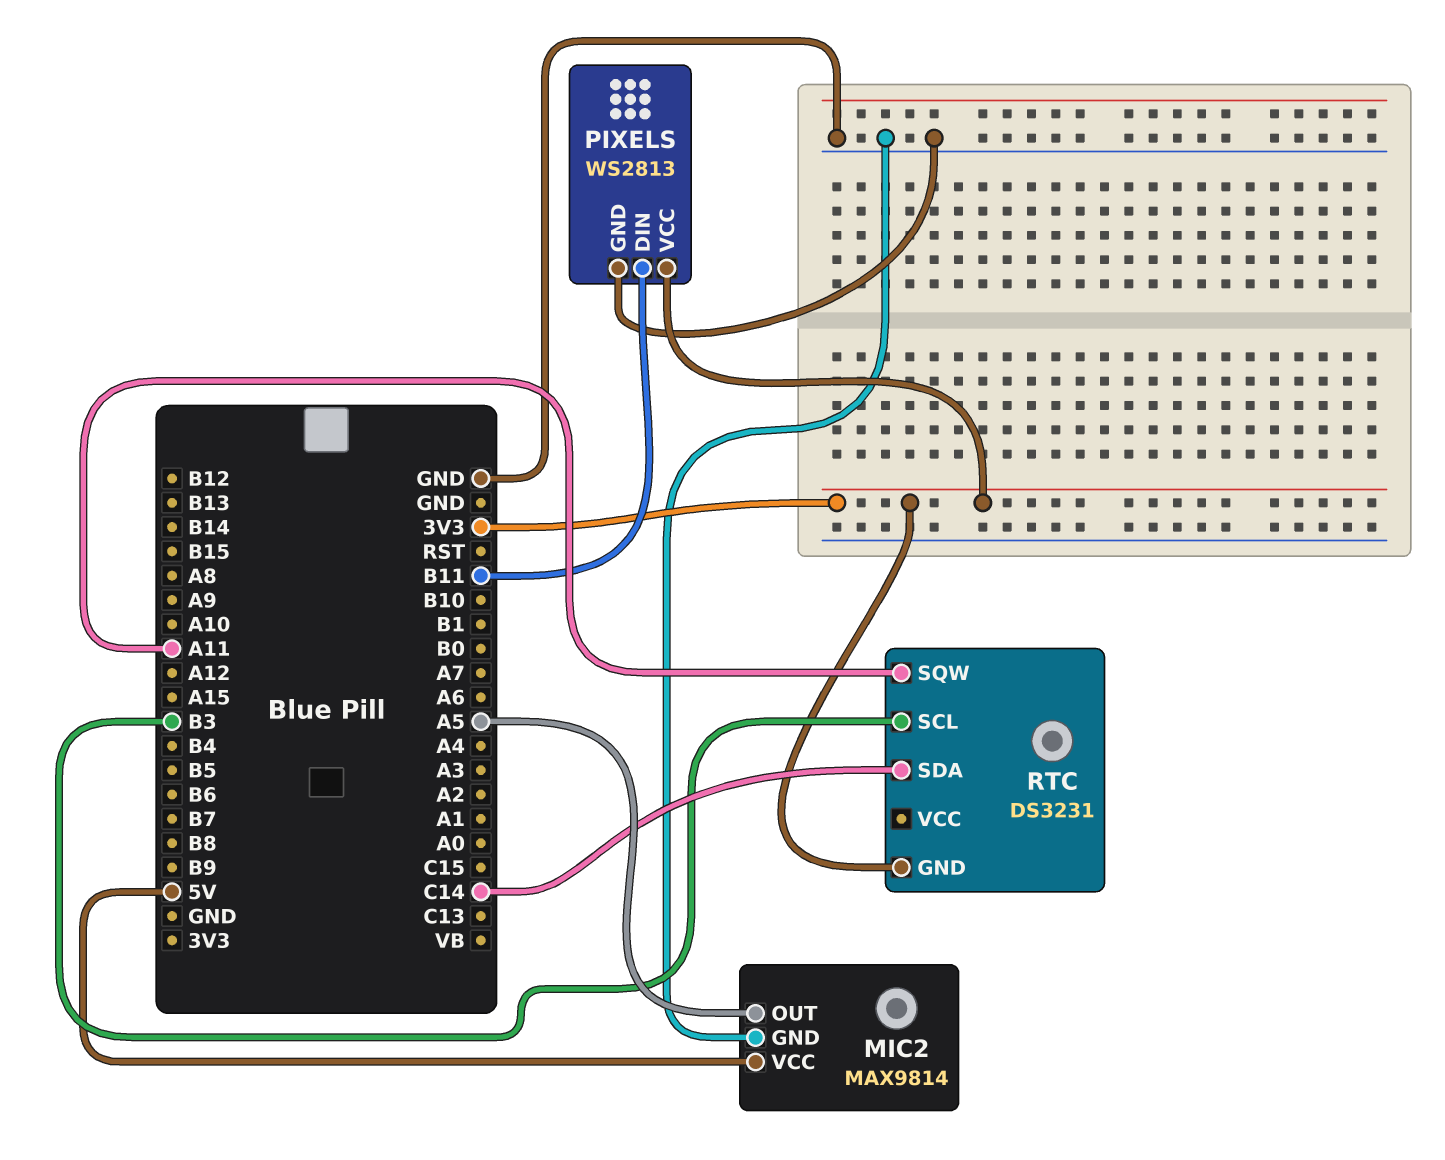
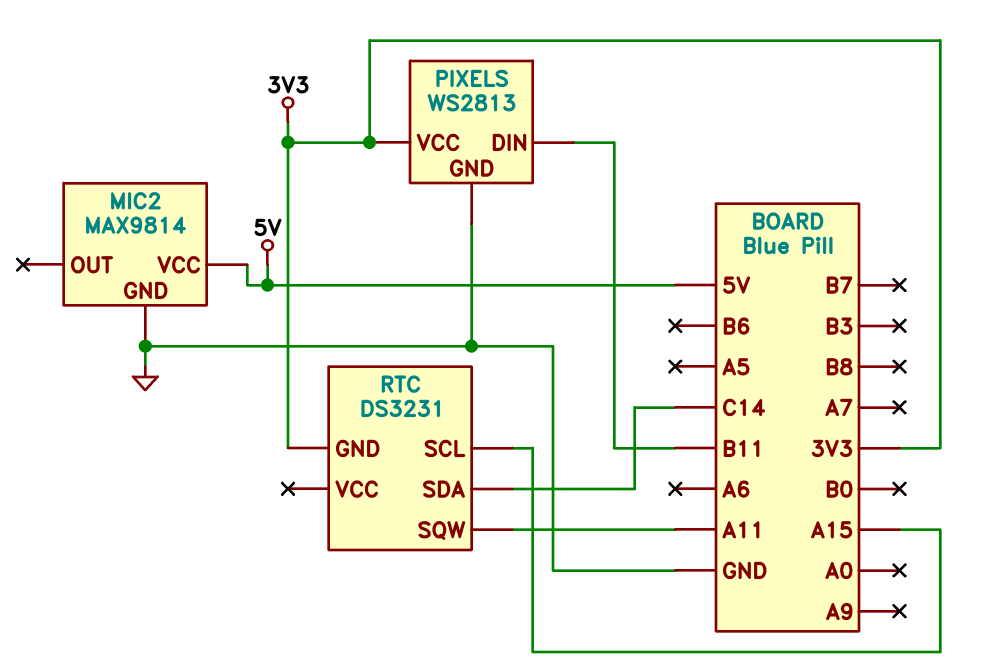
MIC2 pin OUT: A5 -> none
RTC pin SCL: B3 -> A15

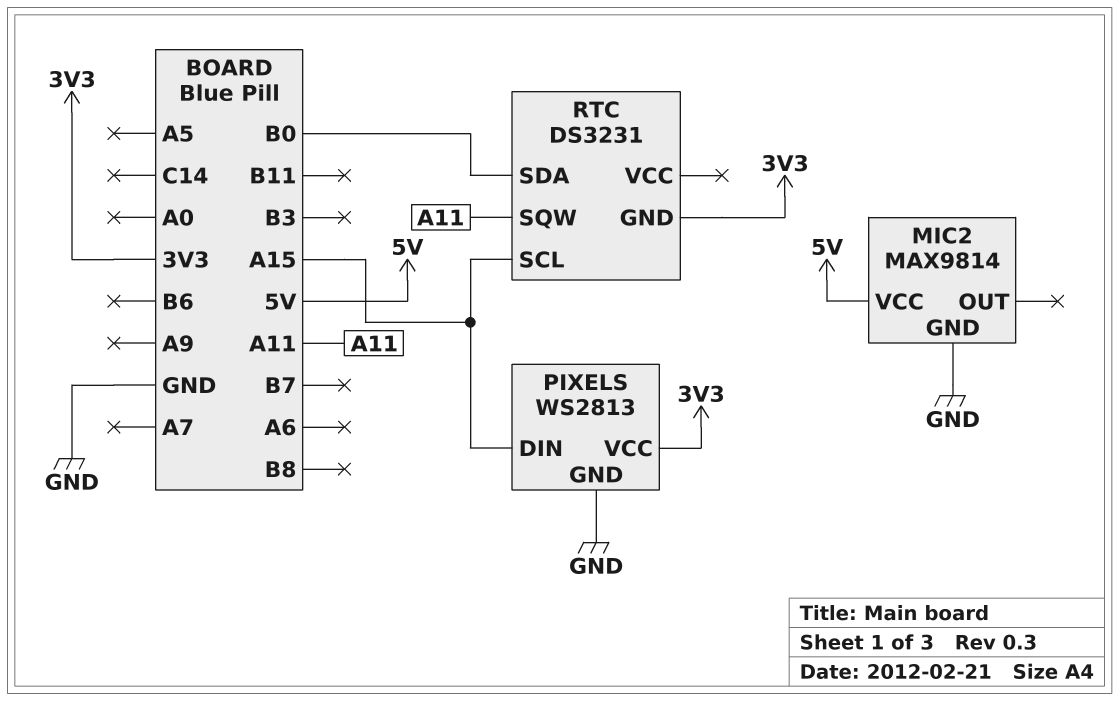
PIXELS pin DIN: B11 -> A15
RTC pin SDA: C14 -> B0

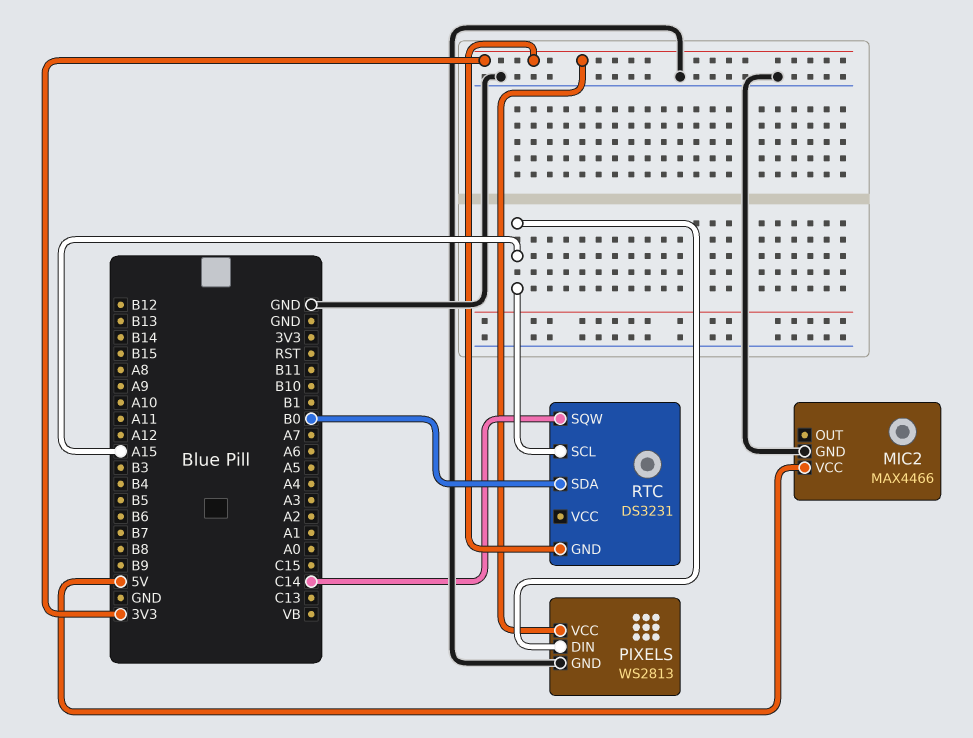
MIC2: MAX9814 -> MAX4466
RTC pin SQW: A11 -> C14

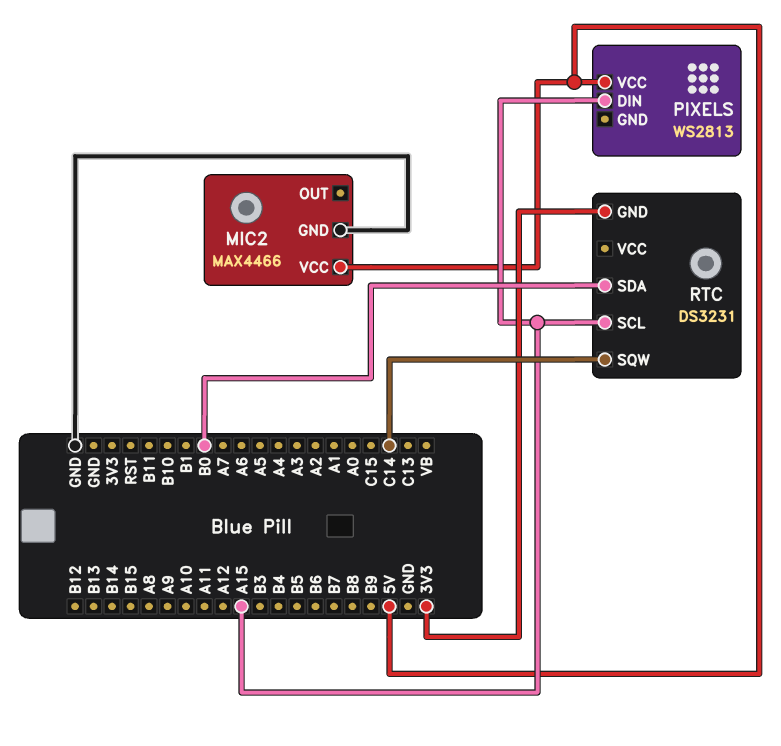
PIXELS pin GND: GND -> none
PIXELS pin VCC: 3V3 -> 5V

